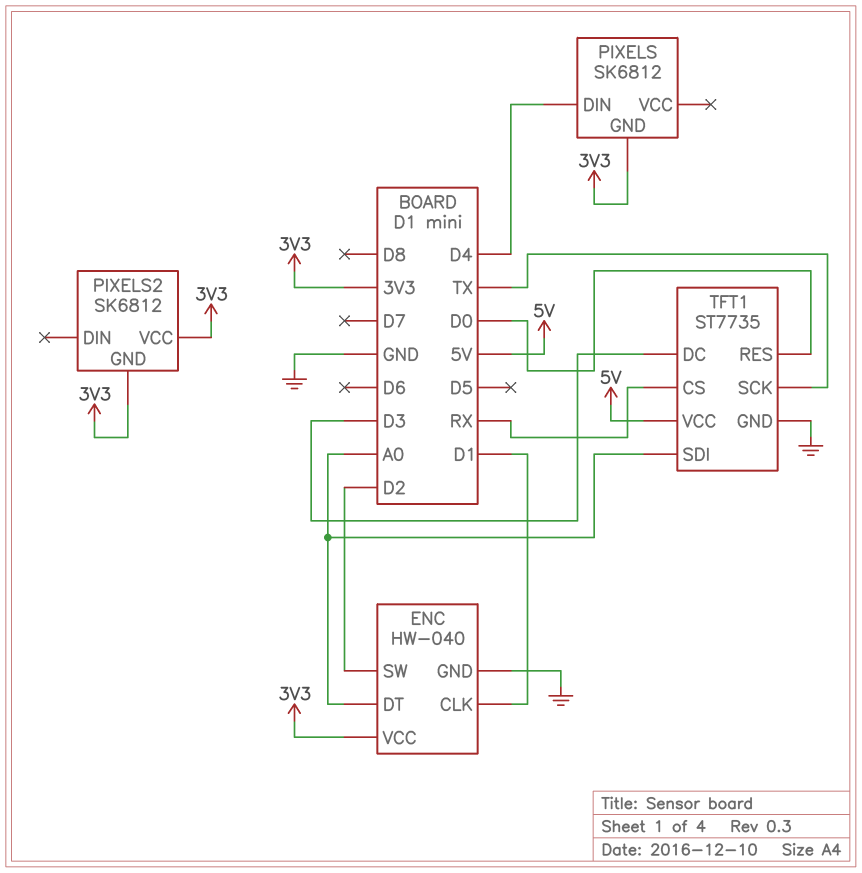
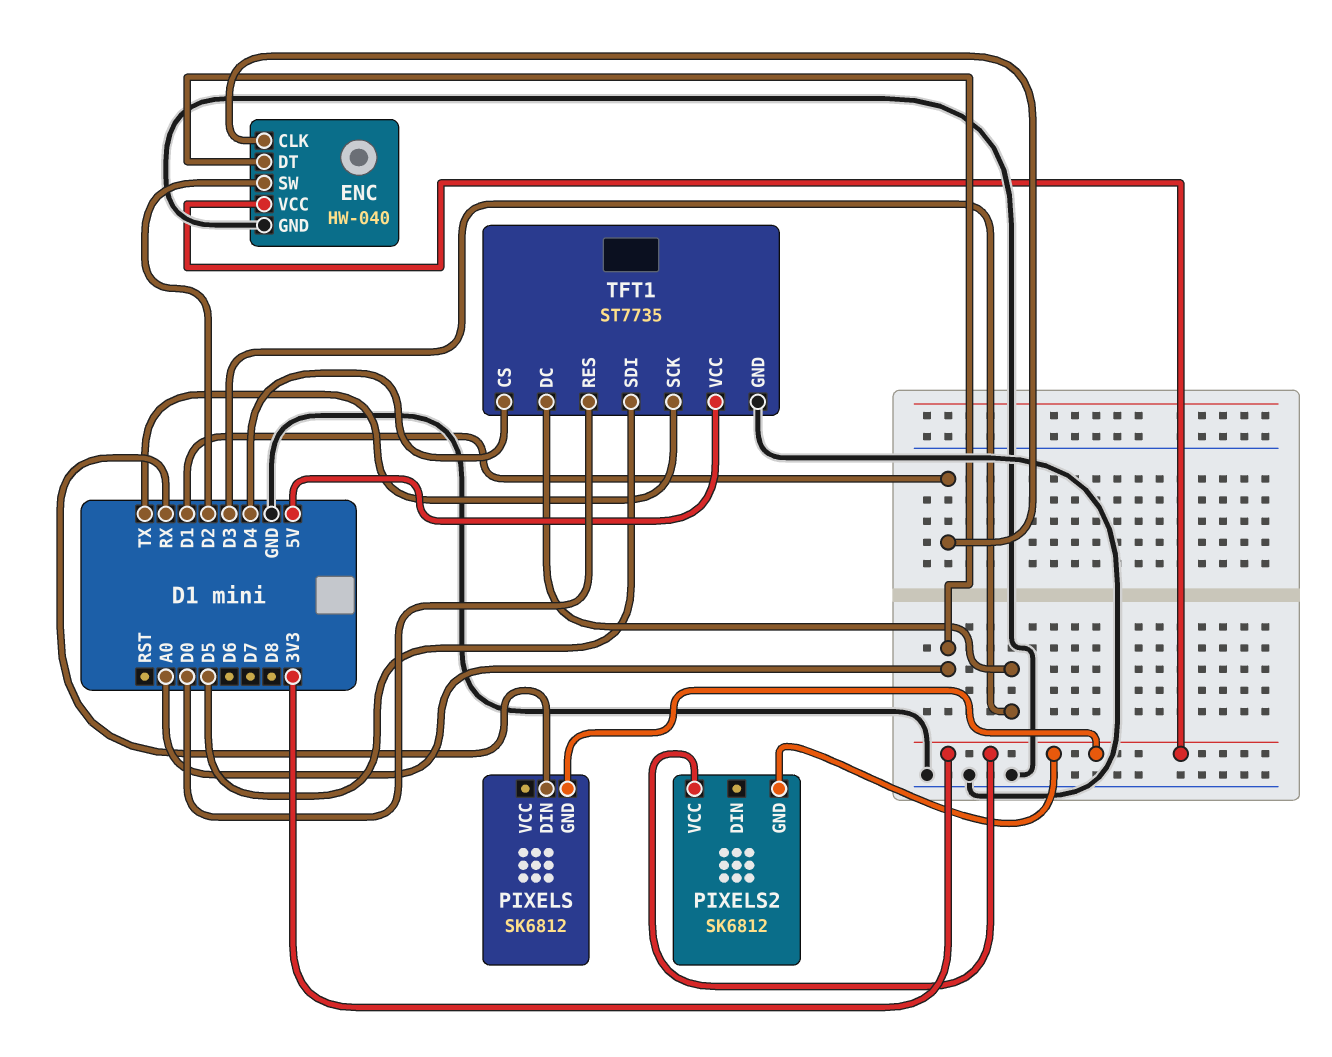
PIXELS pin DIN: D4 -> RX
TFT1 pin CS: RX -> D4
TFT1 pin SDI: A0 -> D5

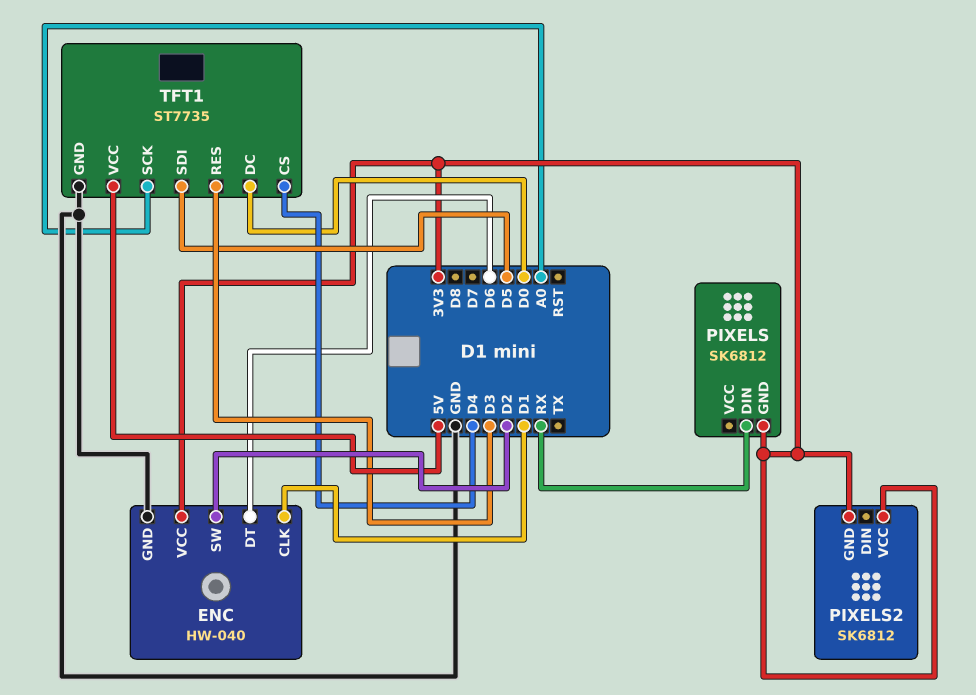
ENC pin DT: A0 -> D6
TFT1 pin DC: D3 -> D0
TFT1 pin RES: D0 -> D3
TFT1 pin SCK: TX -> A0

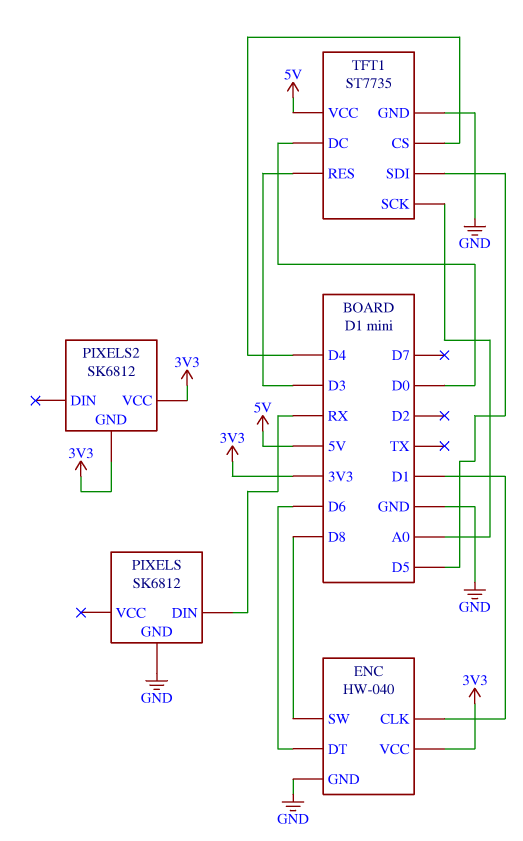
ENC pin SW: D2 -> D8
PIXELS pin GND: 3V3 -> GND

